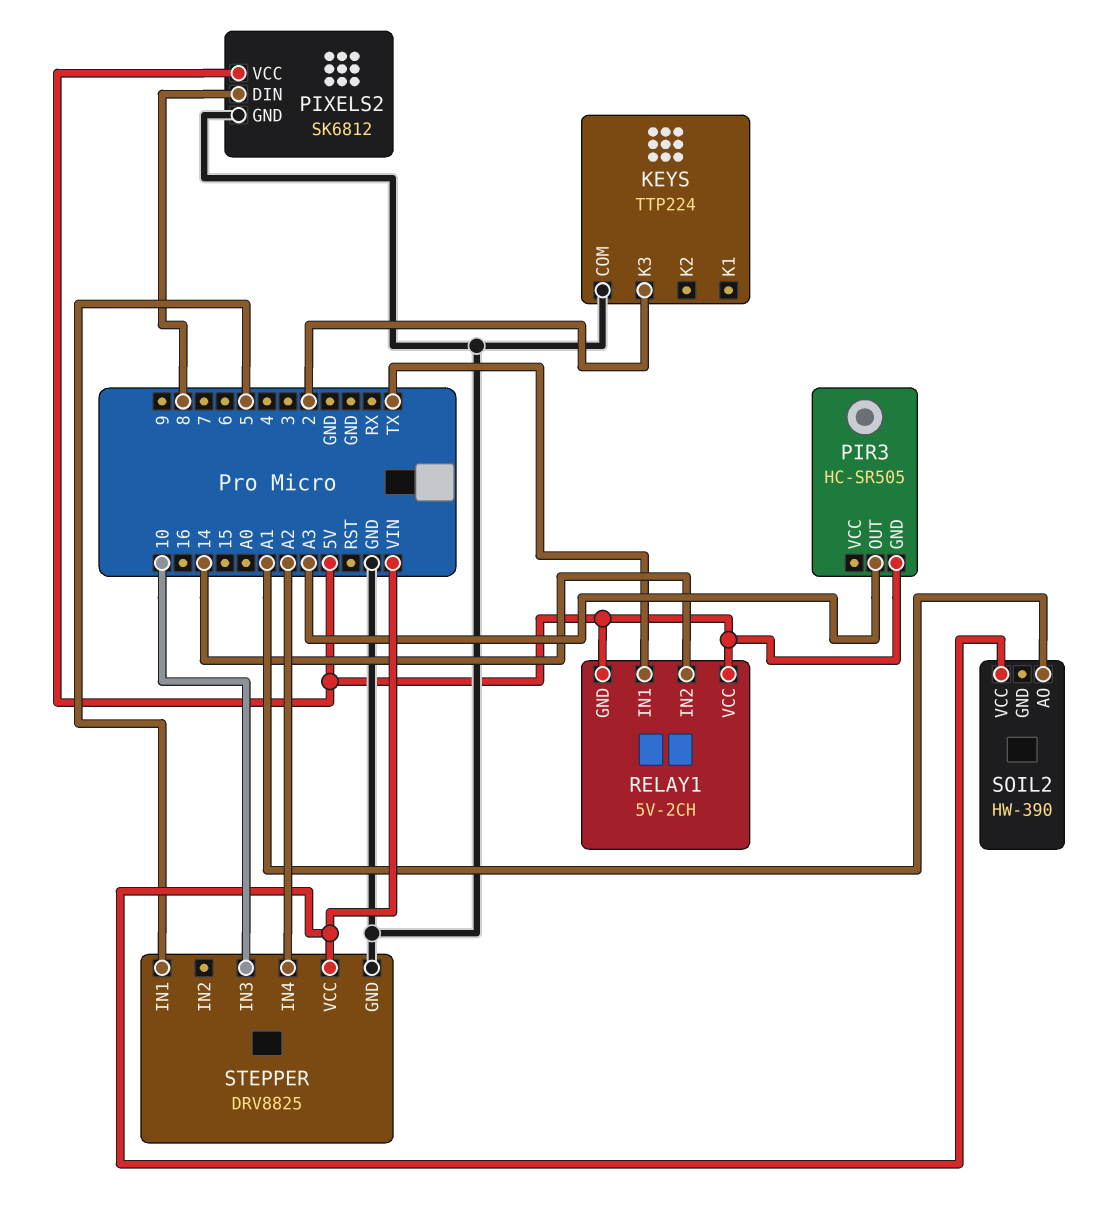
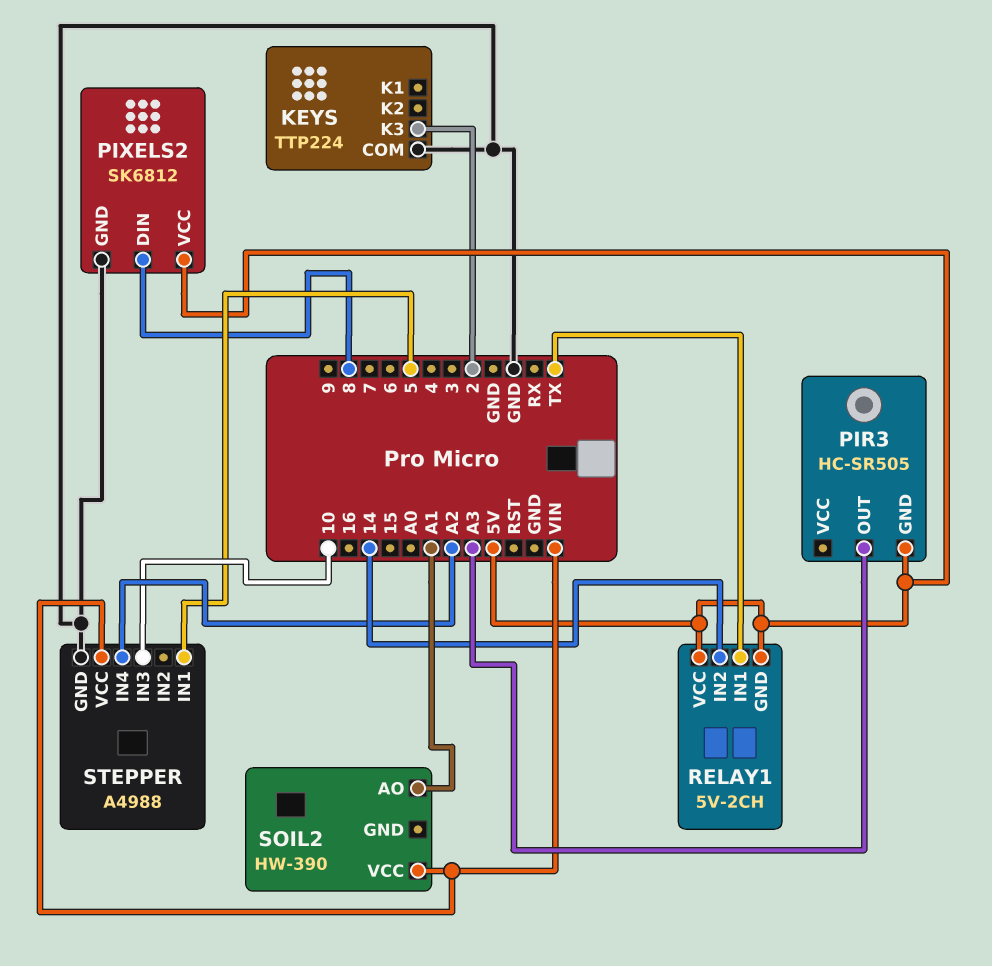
STEPPER: DRV8825 -> A4988

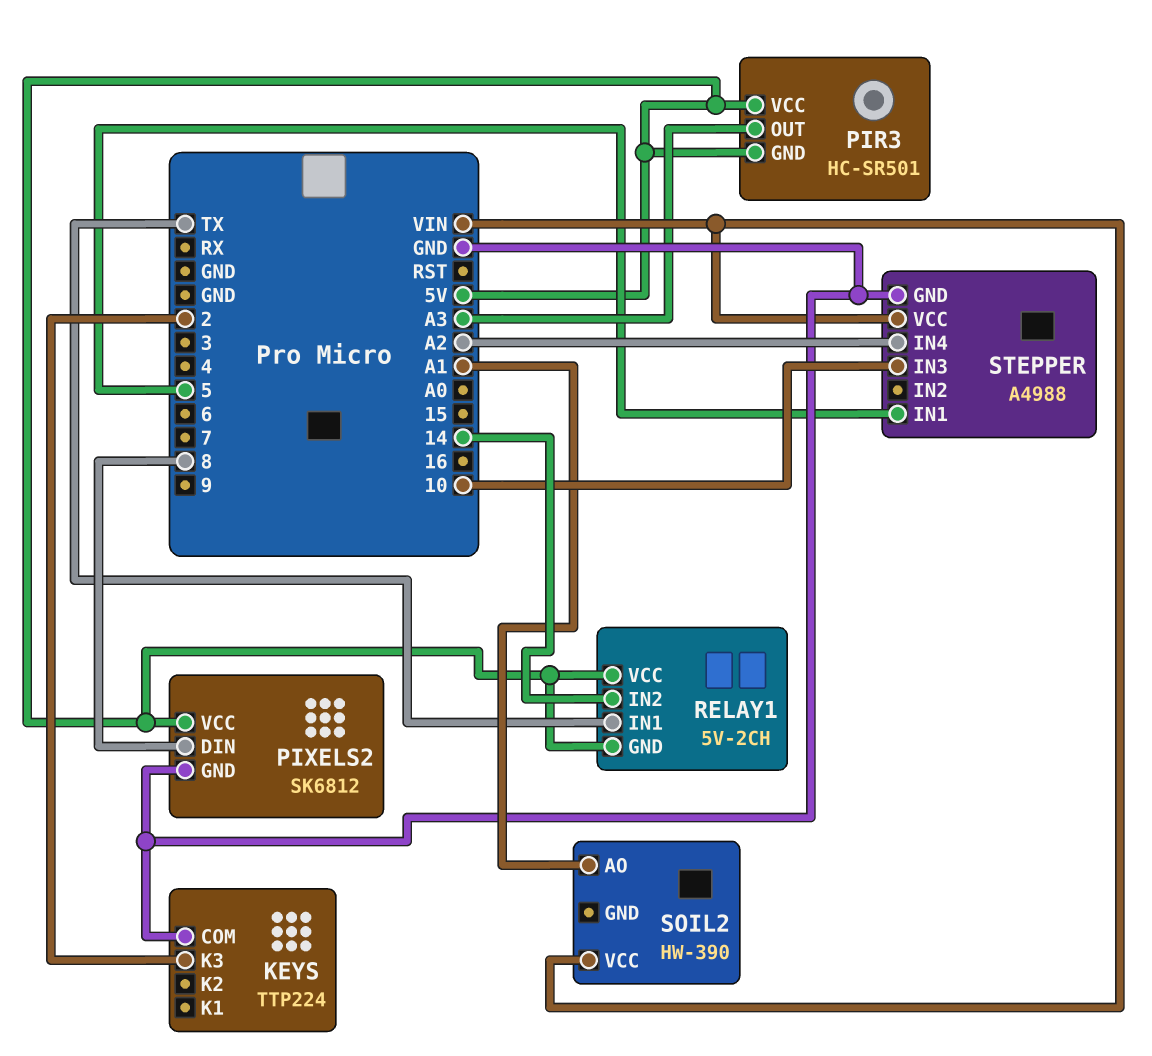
PIR3: HC-SR505 -> HC-SR501
PIR3 pin VCC: none -> 5V

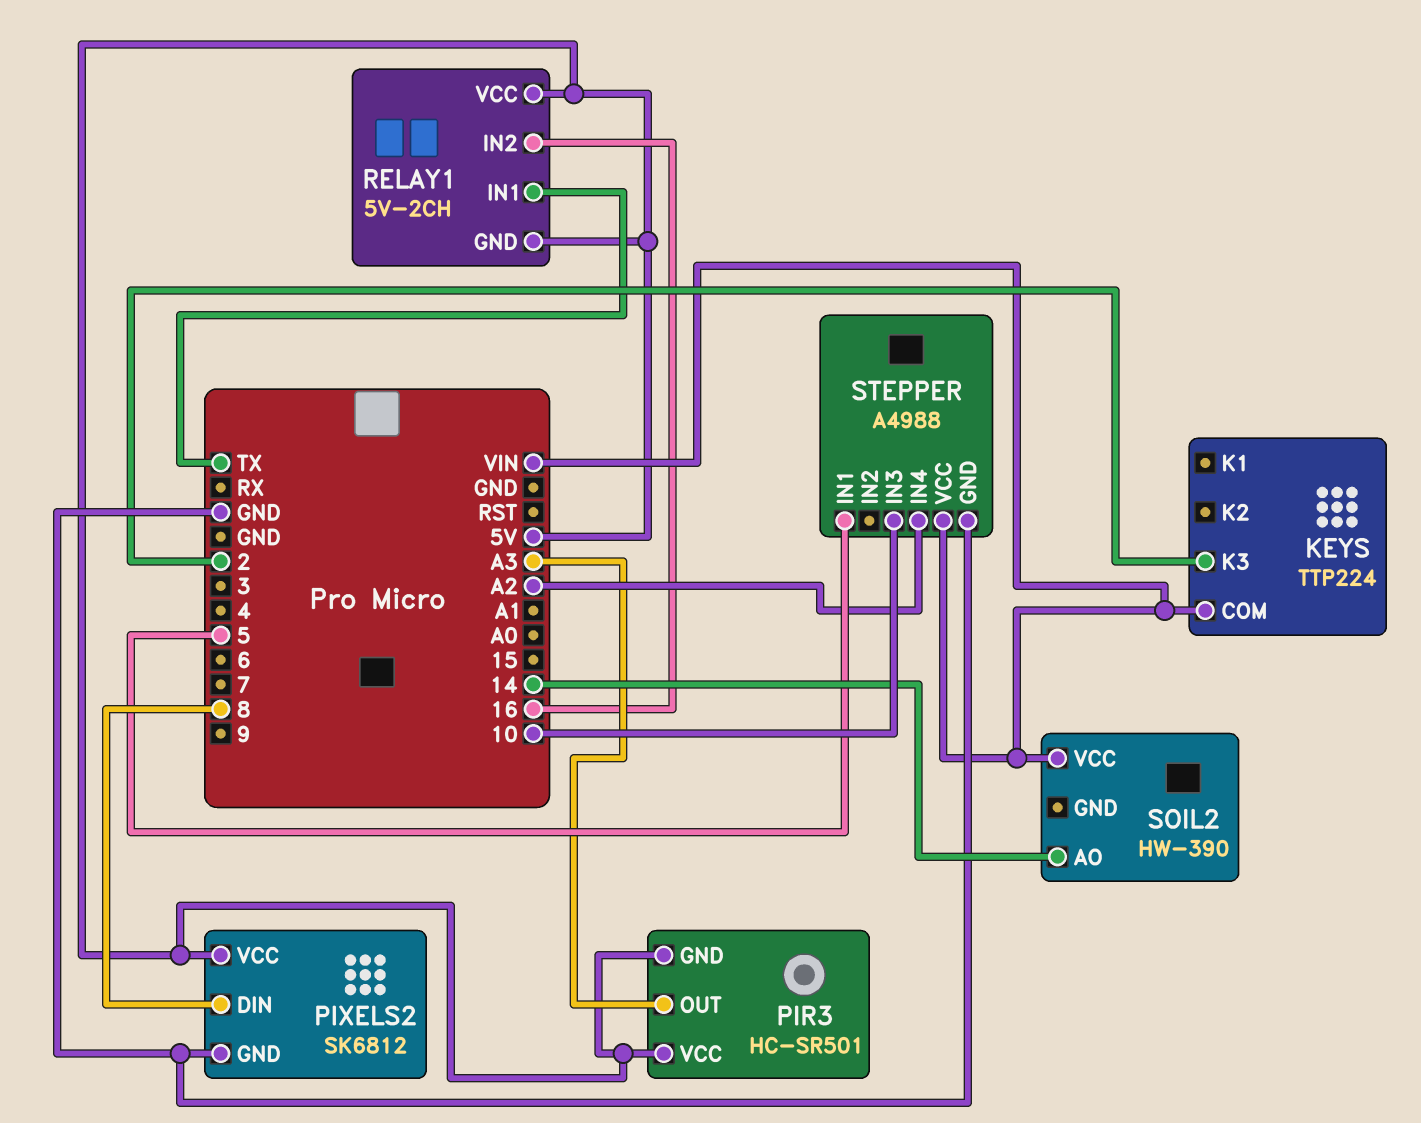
KEYS pin COM: GND -> VIN
RELAY1 pin IN2: 14 -> 16
SOIL2 pin AO: A1 -> 14

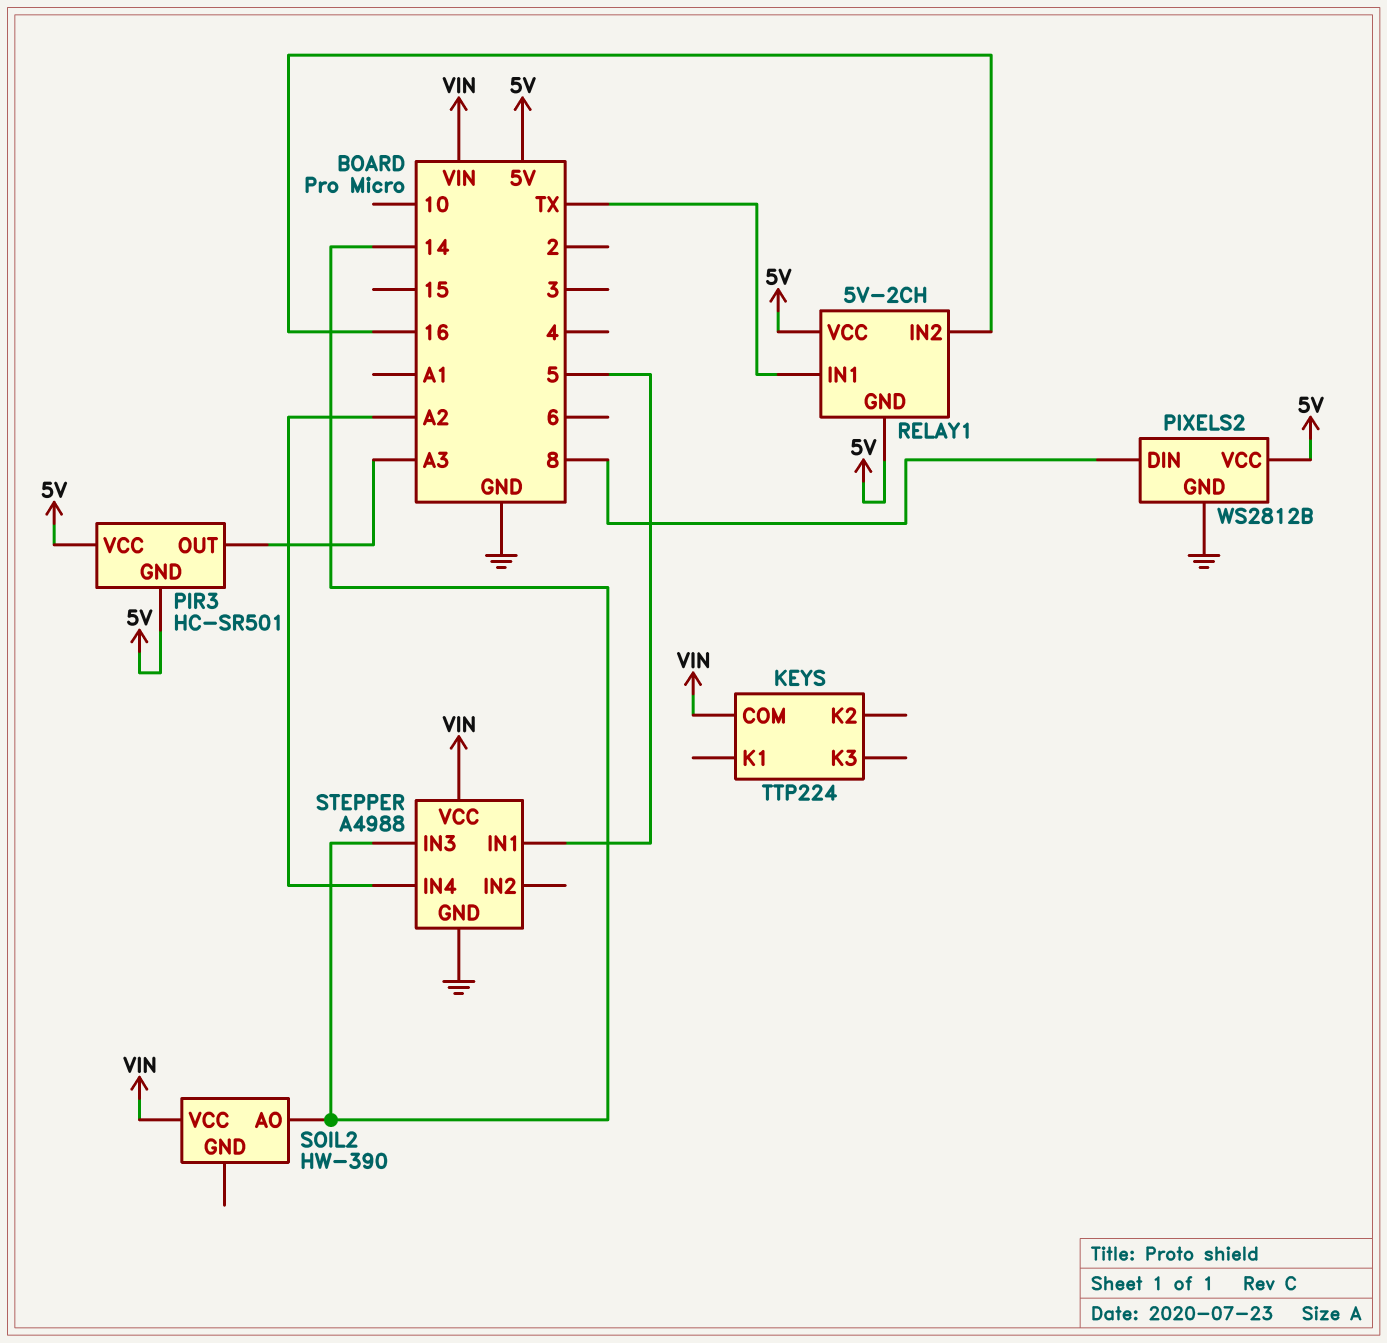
KEYS pin K3: 2 -> none
PIXELS2: SK6812 -> WS2812B
STEPPER pin IN3: 10 -> 14

